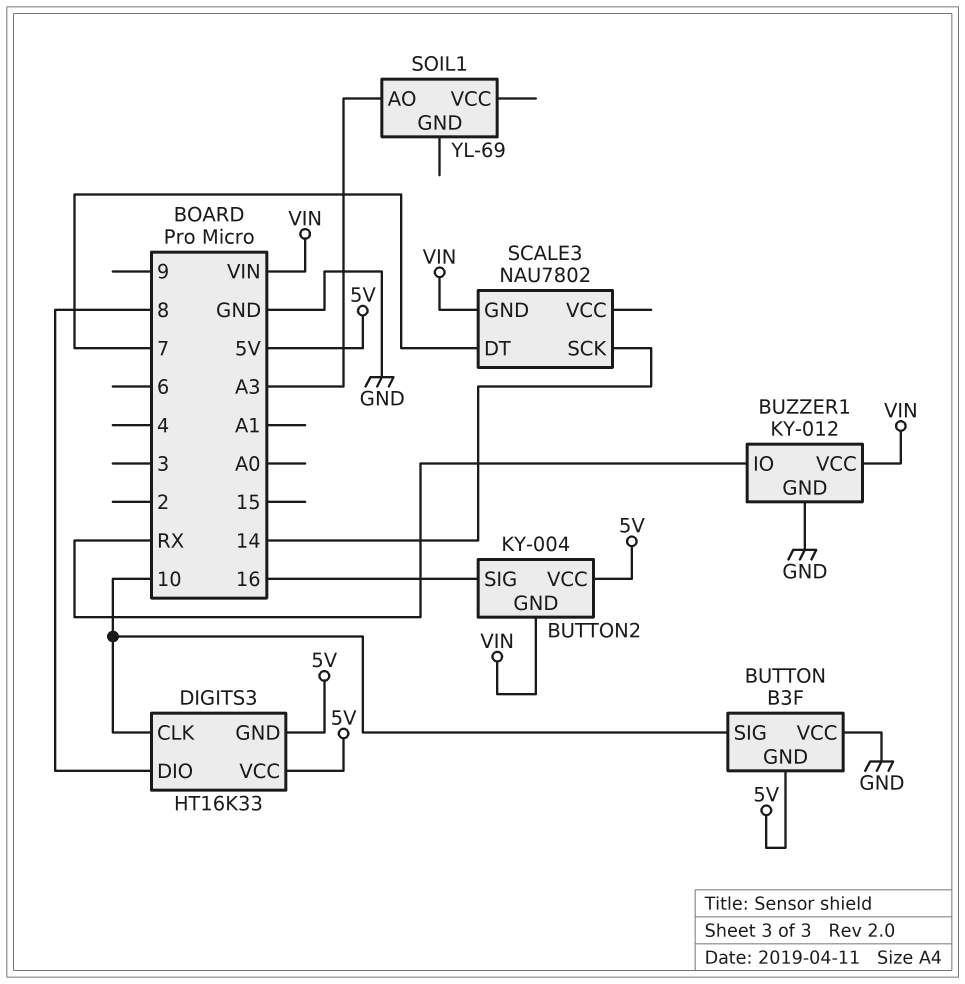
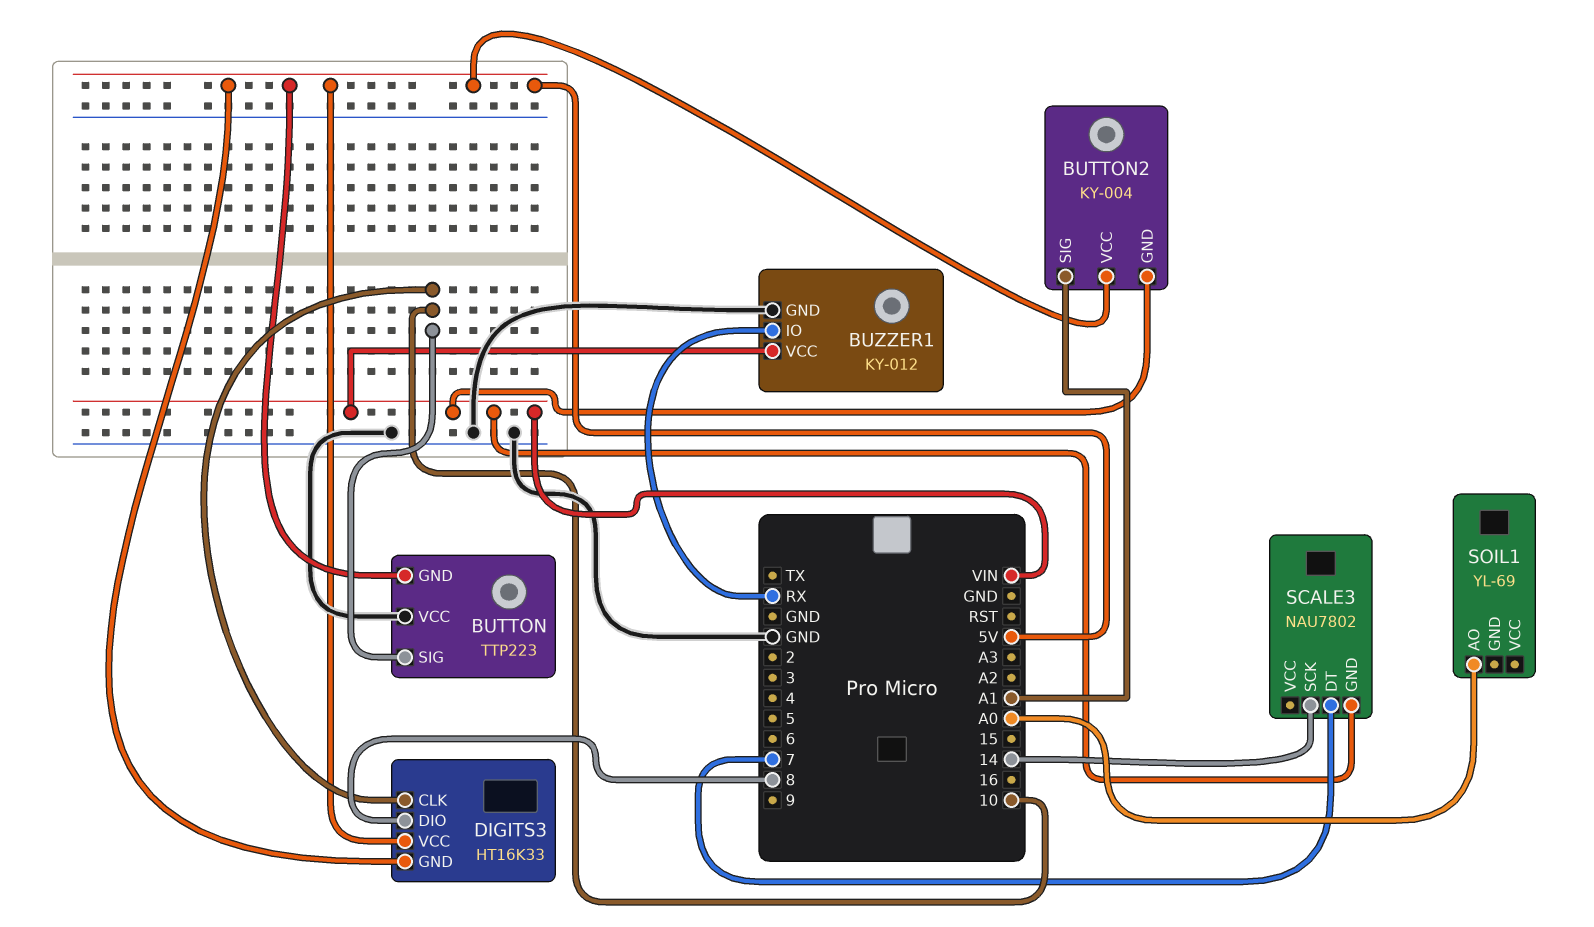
BUTTON: B3F -> TTP223
BUTTON2 pin SIG: 16 -> A1
SOIL1 pin AO: A3 -> A0

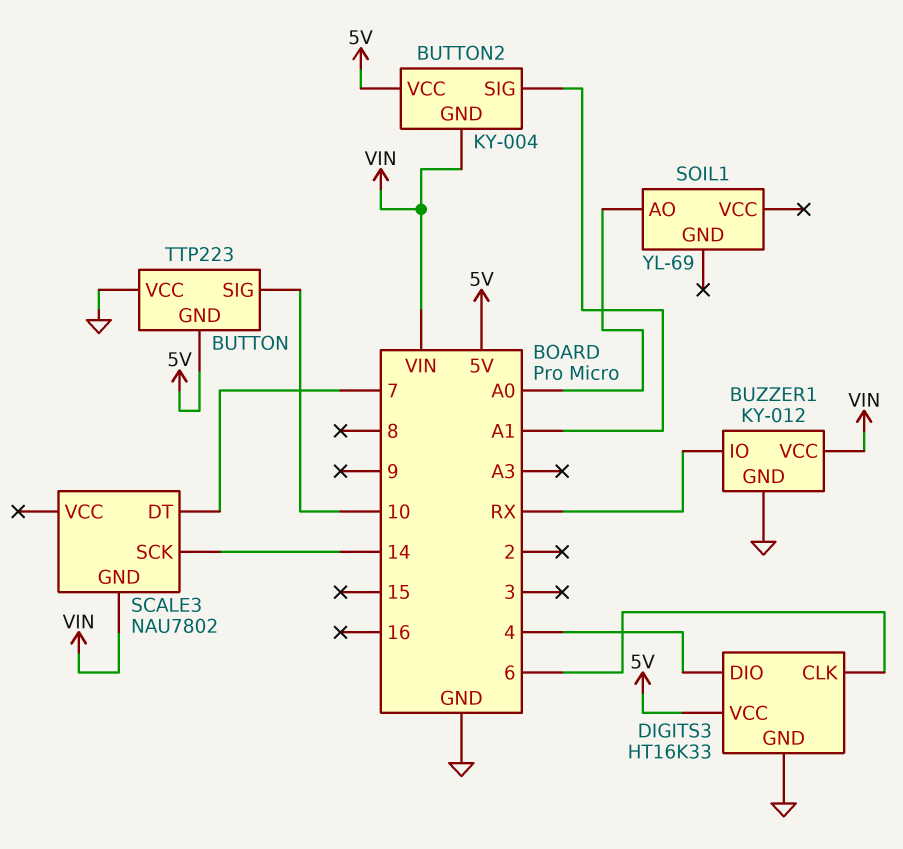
DIGITS3 pin CLK: 10 -> 6
DIGITS3 pin DIO: 8 -> 4
DIGITS3 pin GND: 5V -> GND

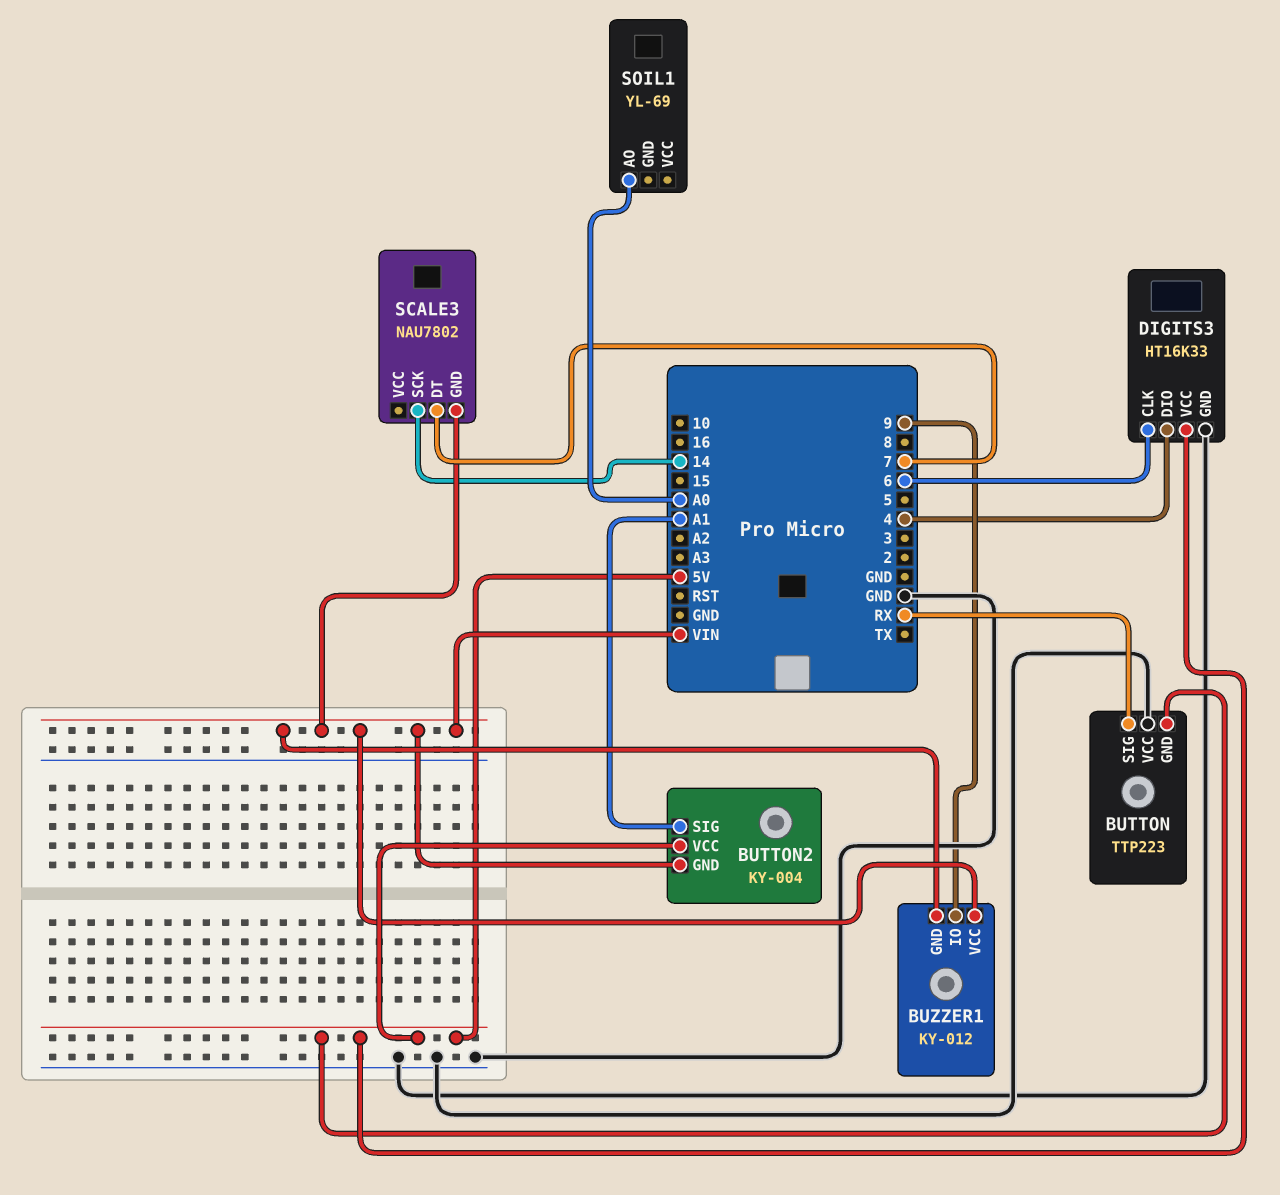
BUTTON pin SIG: 10 -> RX
BUZZER1 pin GND: GND -> VIN
BUZZER1 pin IO: RX -> 9

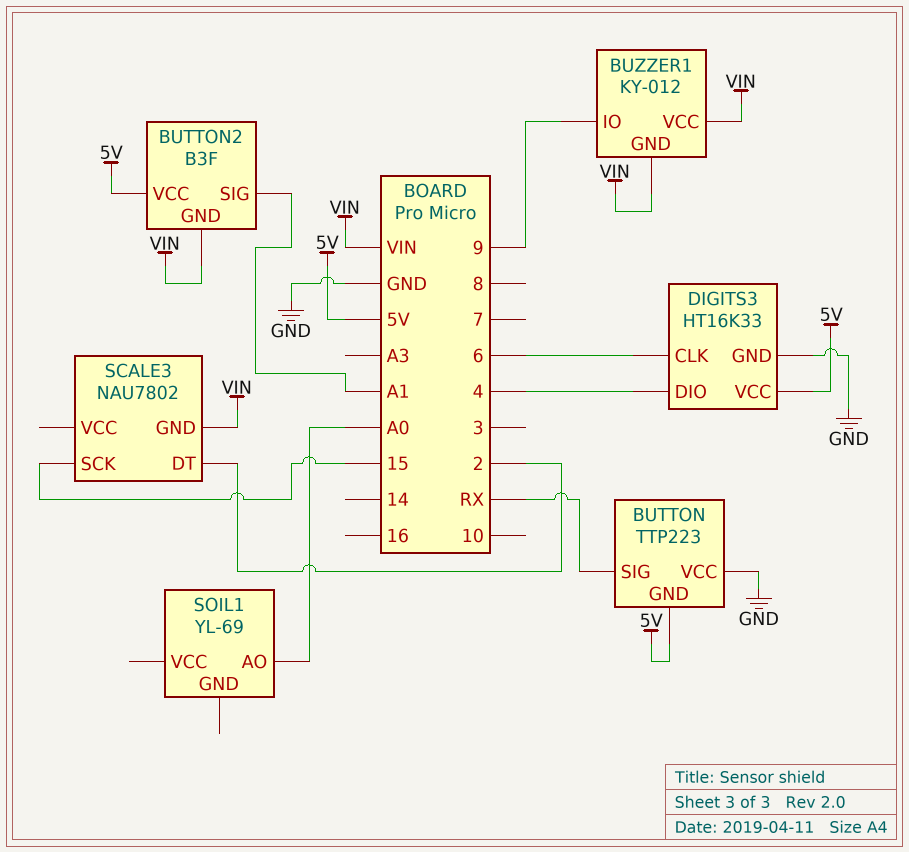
BUTTON2: KY-004 -> B3F
SCALE3 pin DT: 7 -> 2
SCALE3 pin SCK: 14 -> 15

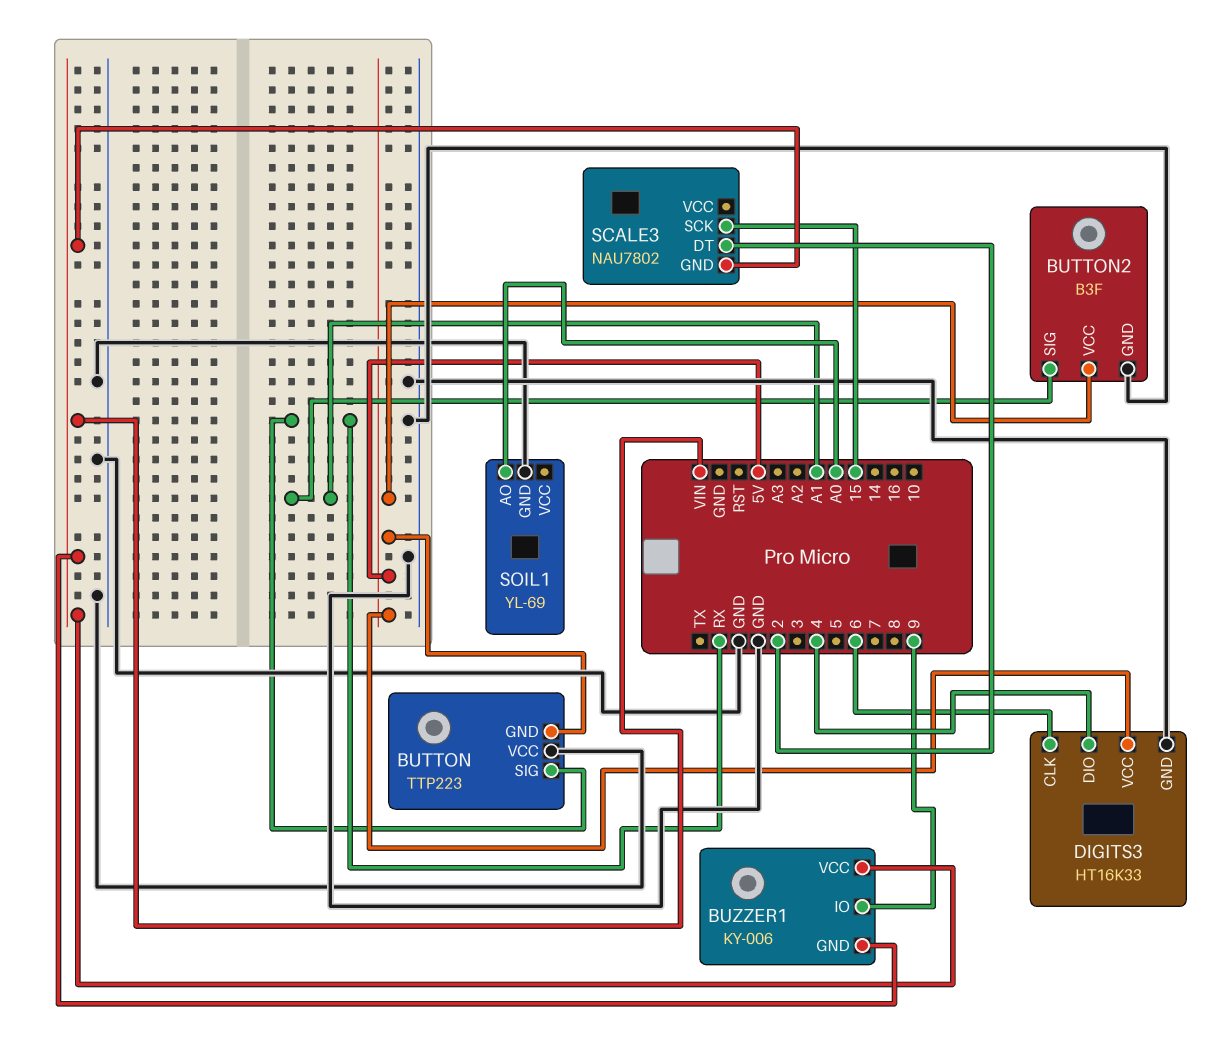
BUTTON2 pin GND: VIN -> GND
BUZZER1: KY-012 -> KY-006
SOIL1 pin GND: none -> GND

